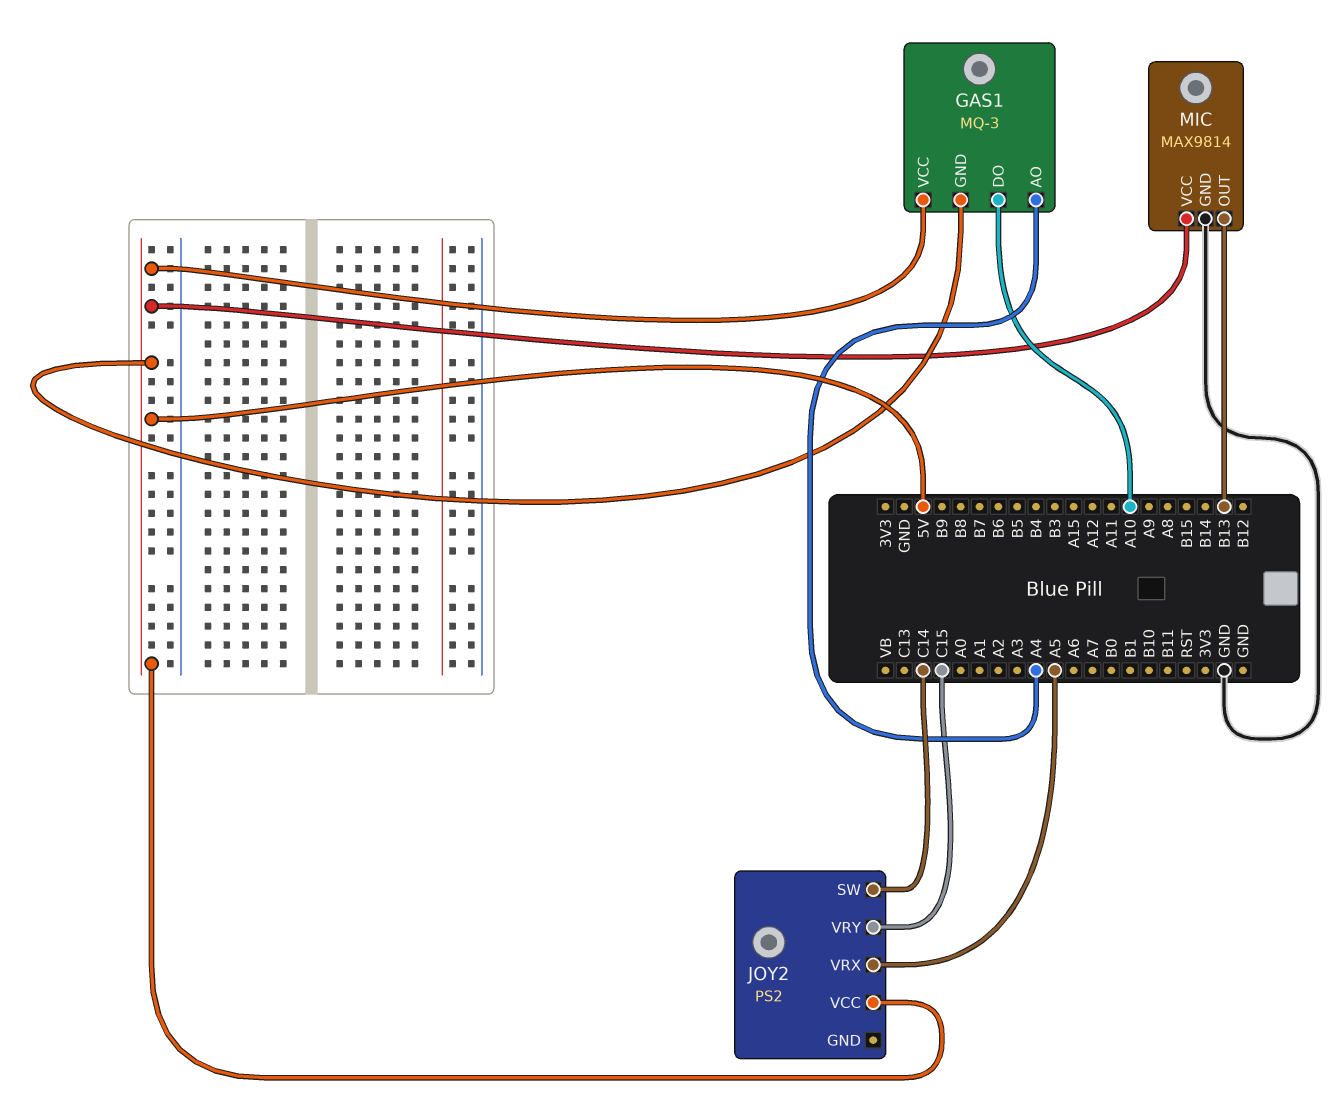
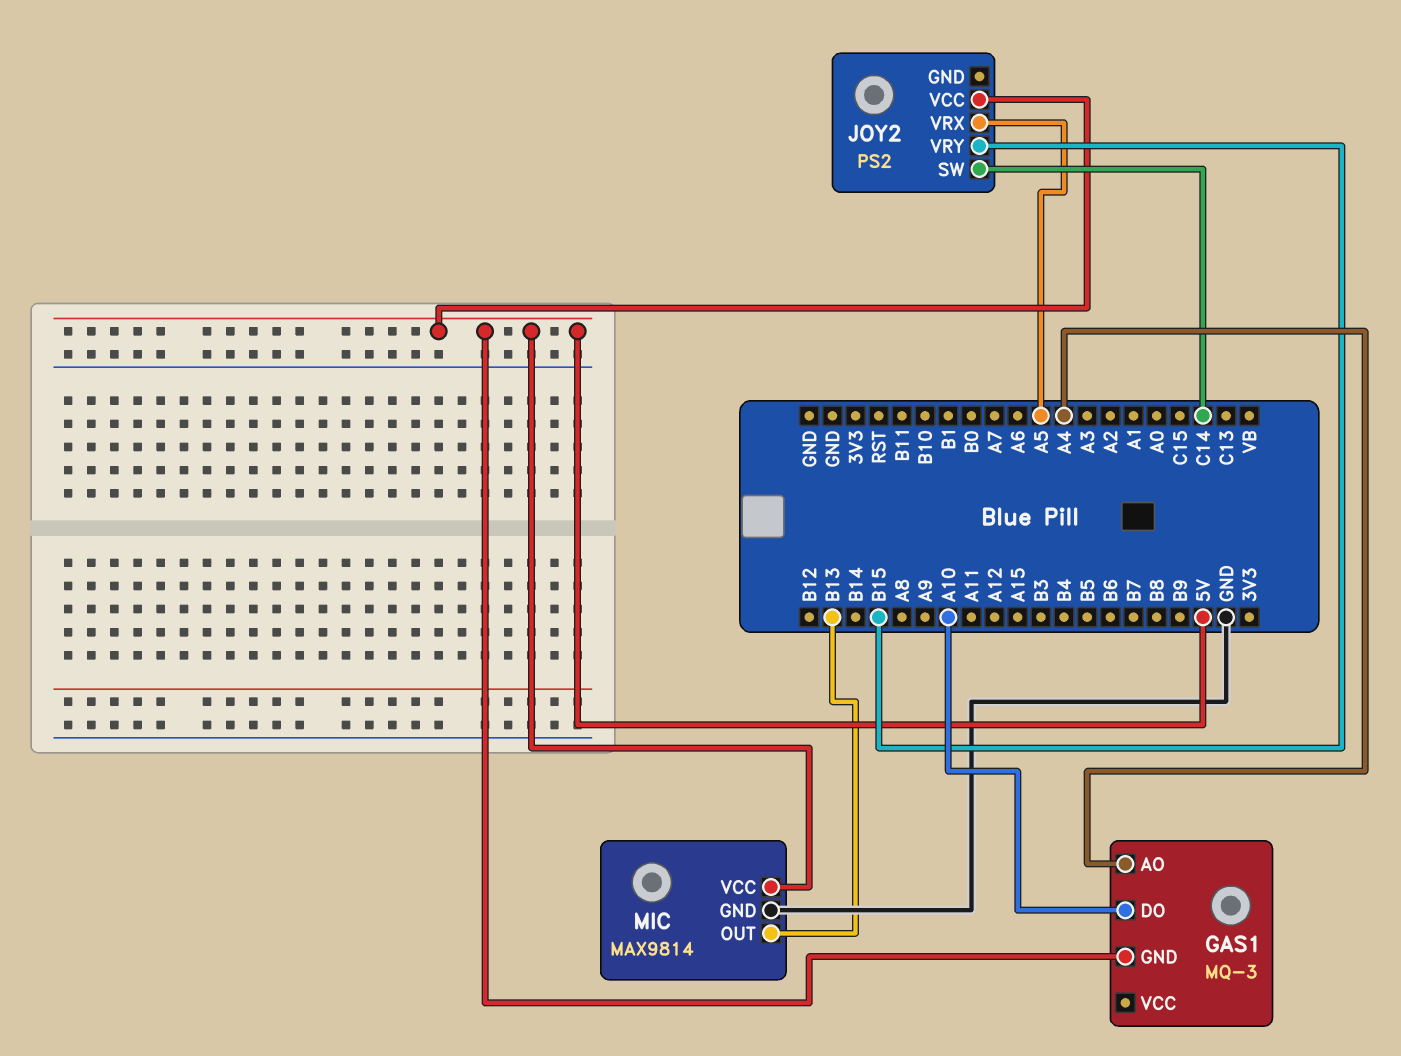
GAS1 pin VCC: 5V -> none
JOY2 pin VRY: C15 -> B15

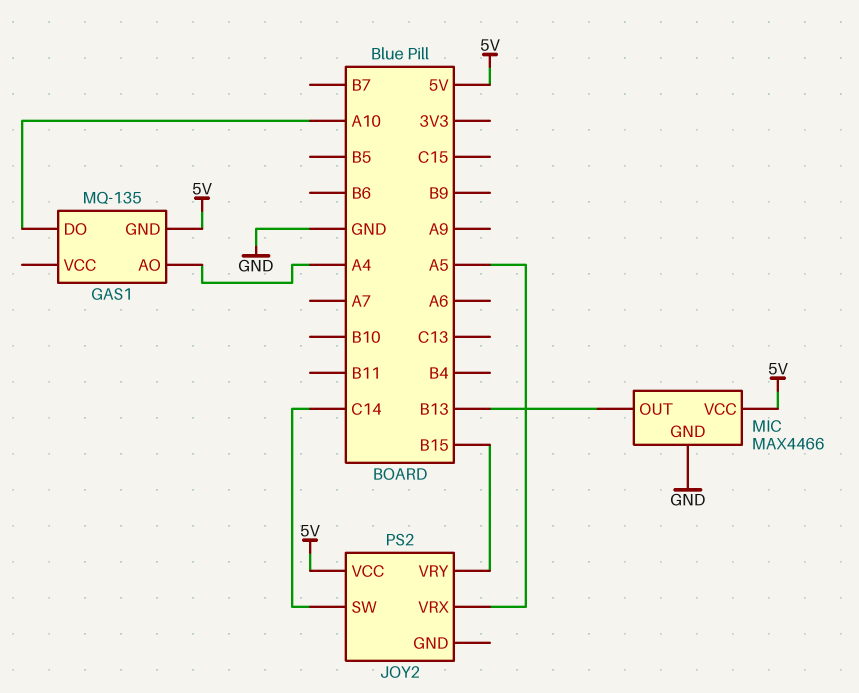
GAS1: MQ-3 -> MQ-135
MIC: MAX9814 -> MAX4466

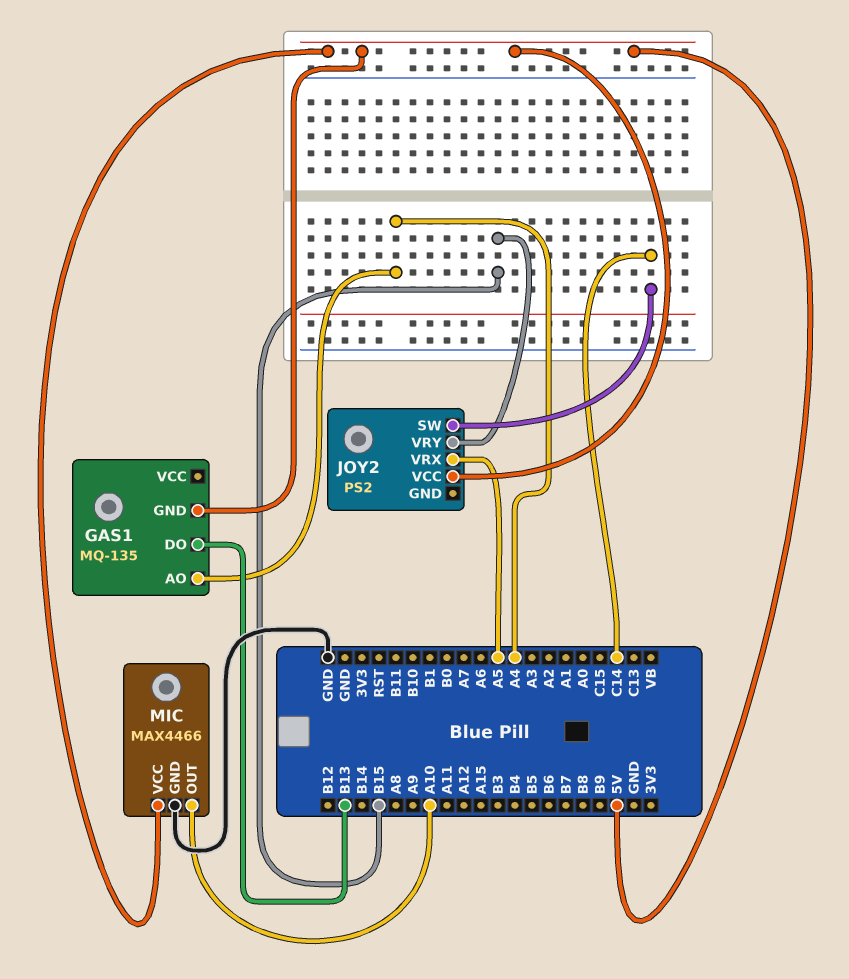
GAS1 pin DO: A10 -> B13
MIC pin OUT: B13 -> A10

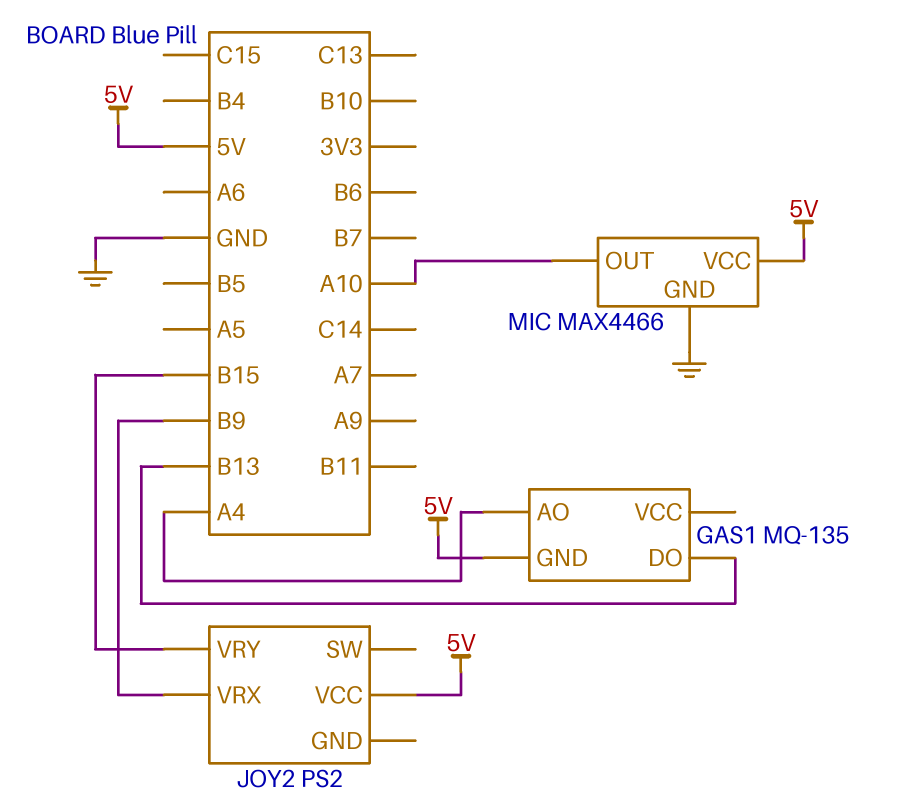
JOY2 pin SW: C14 -> none
JOY2 pin VRX: A5 -> B9

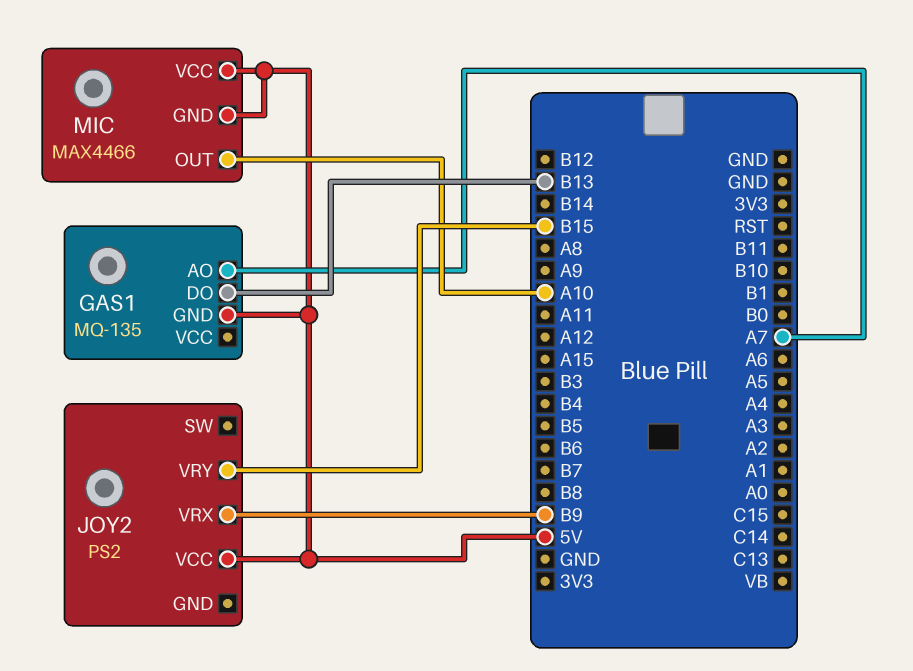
GAS1 pin AO: A4 -> A7
MIC pin GND: GND -> 5V

